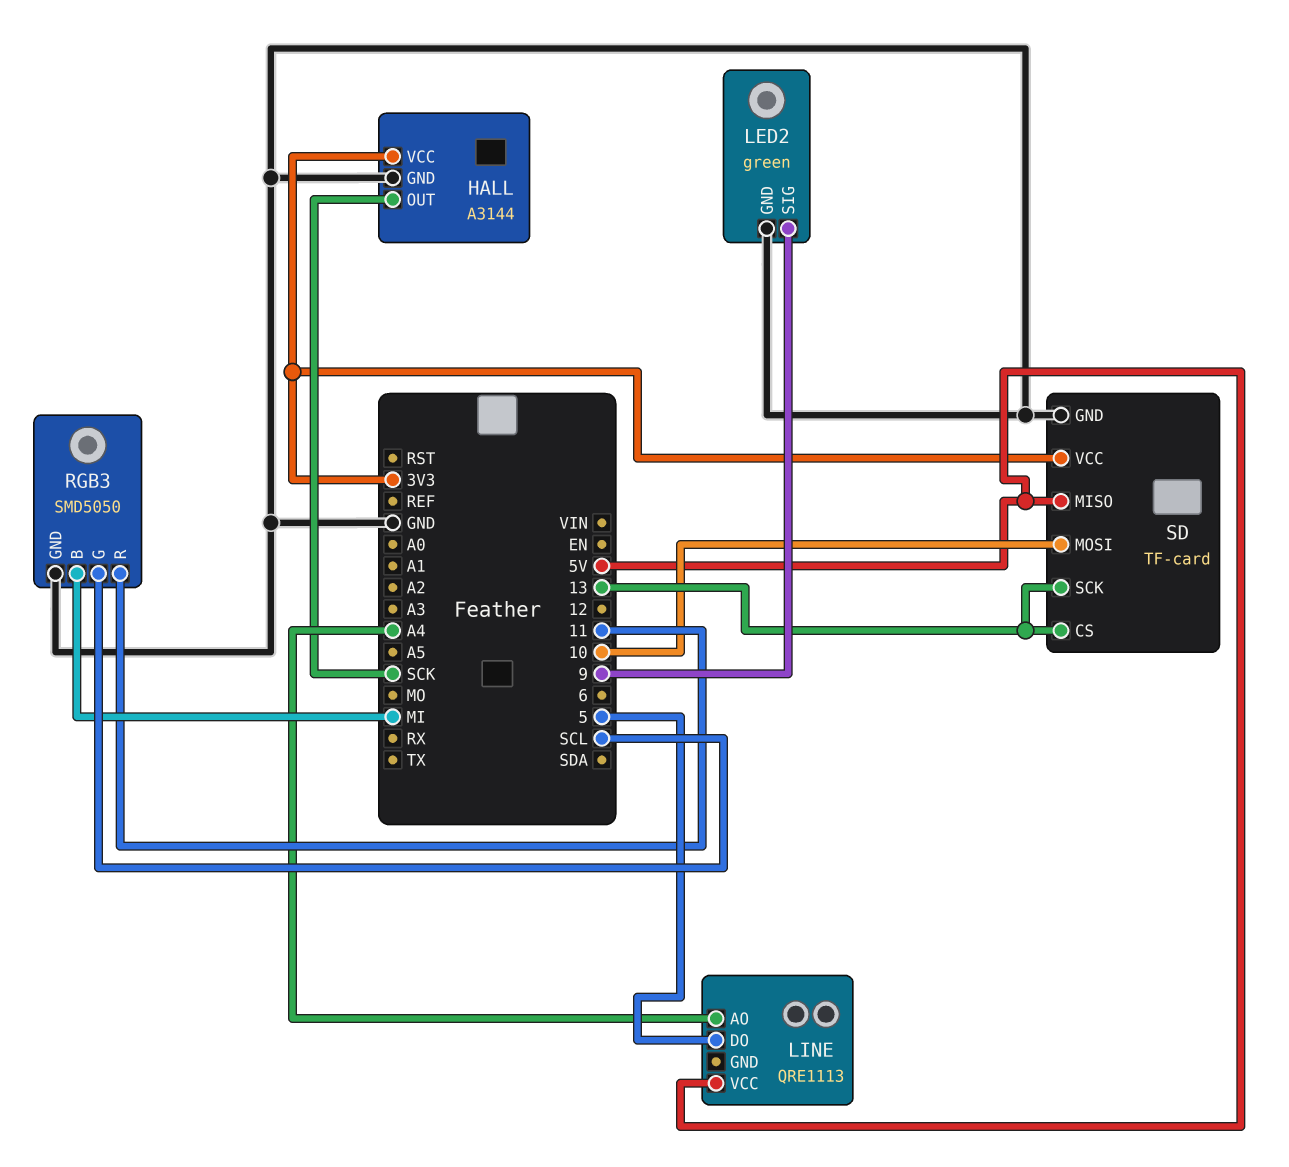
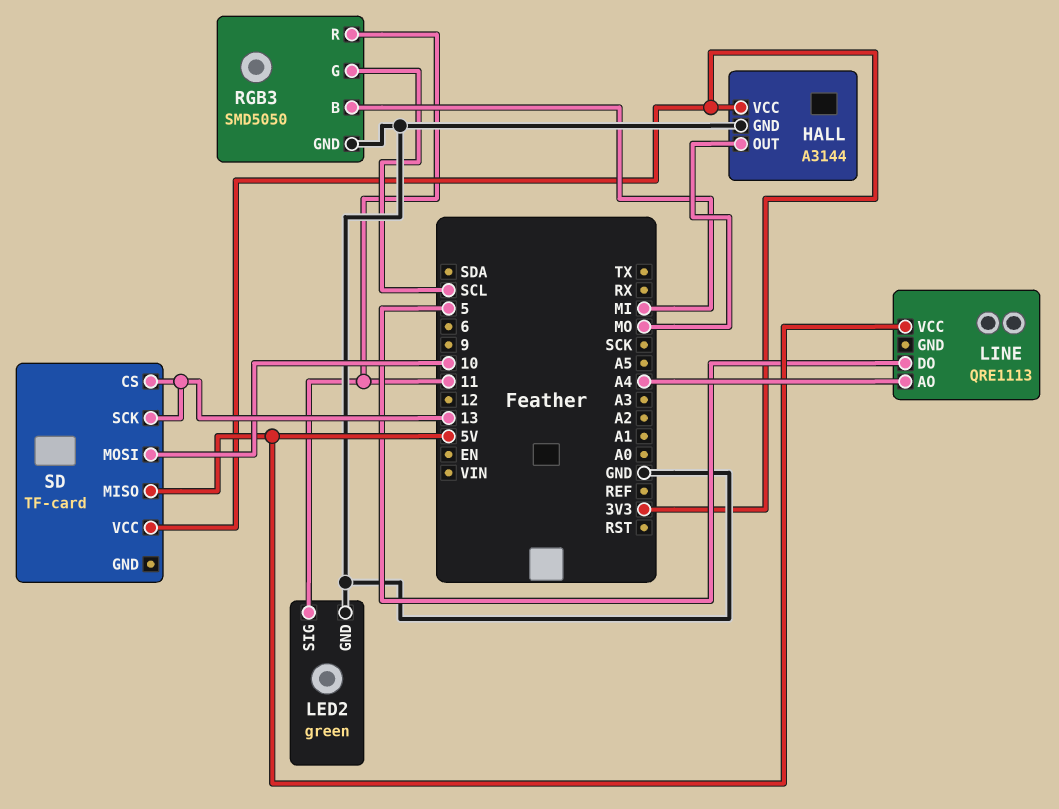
HALL pin OUT: SCK -> MO
LED2 pin SIG: 9 -> 11
SD pin GND: GND -> none

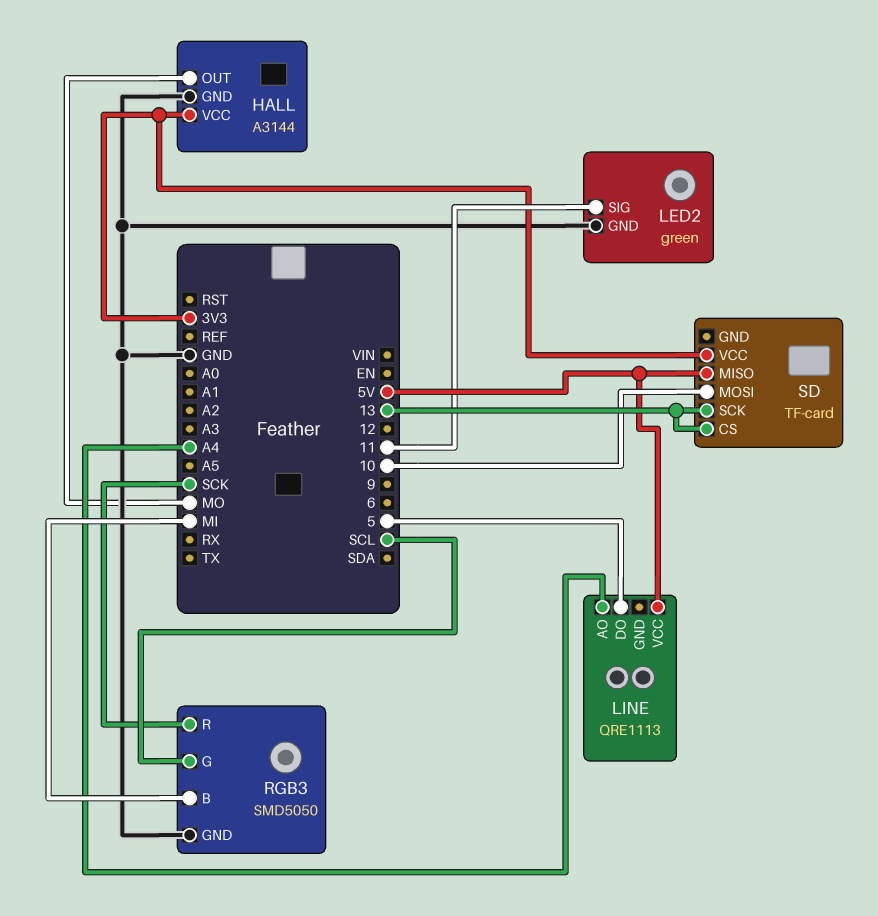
RGB3 pin R: 11 -> SCK

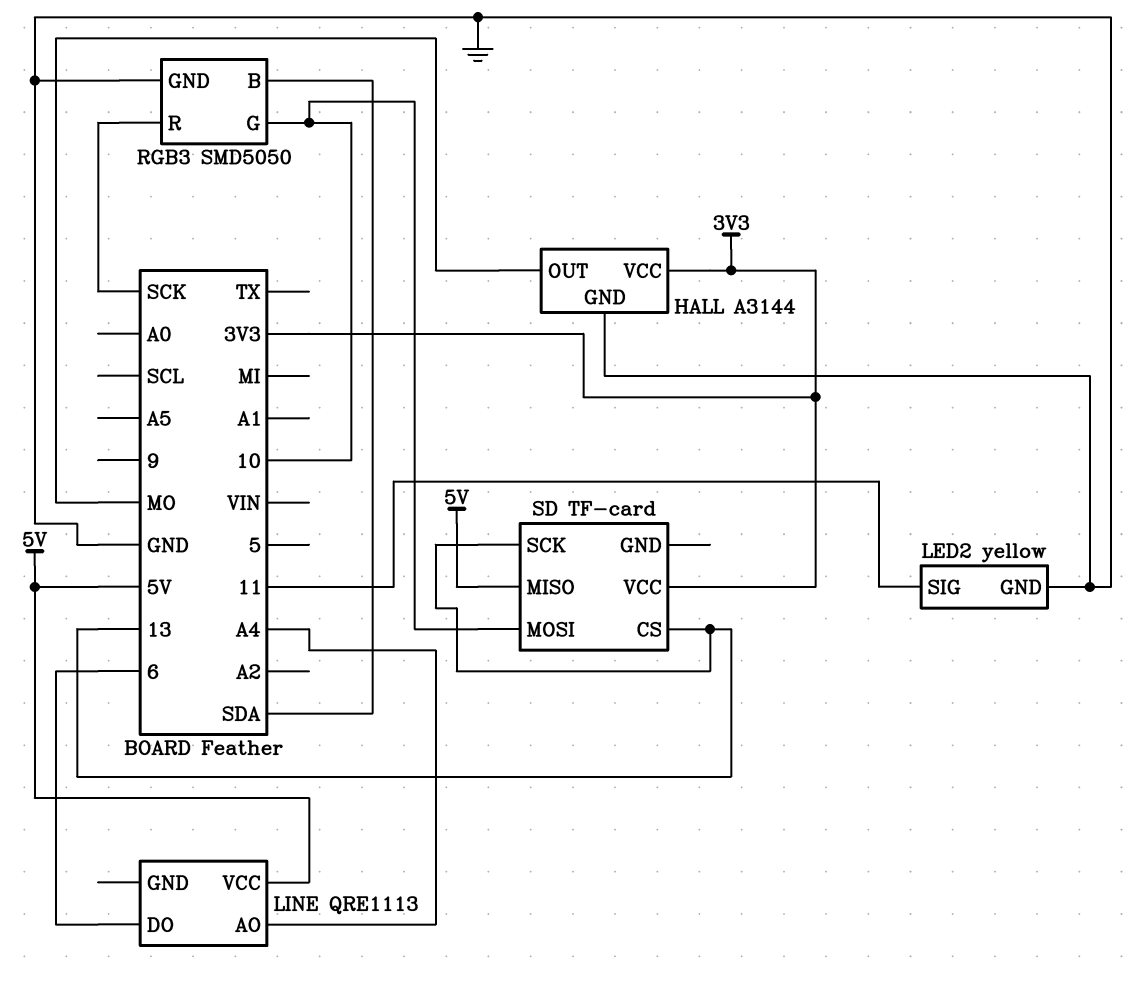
LED2: green -> yellow
LINE pin DO: 5 -> 6
RGB3 pin B: MI -> SDA
RGB3 pin G: SCL -> 10

